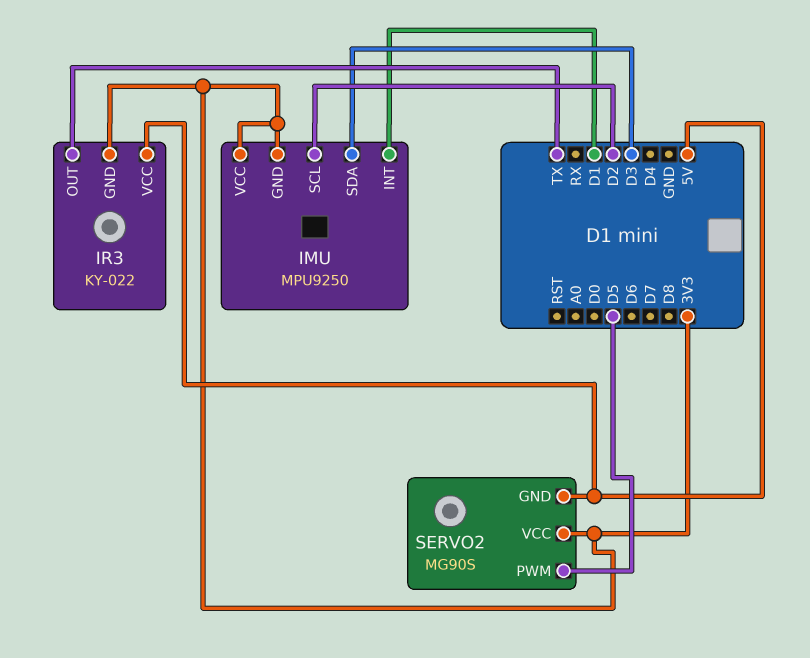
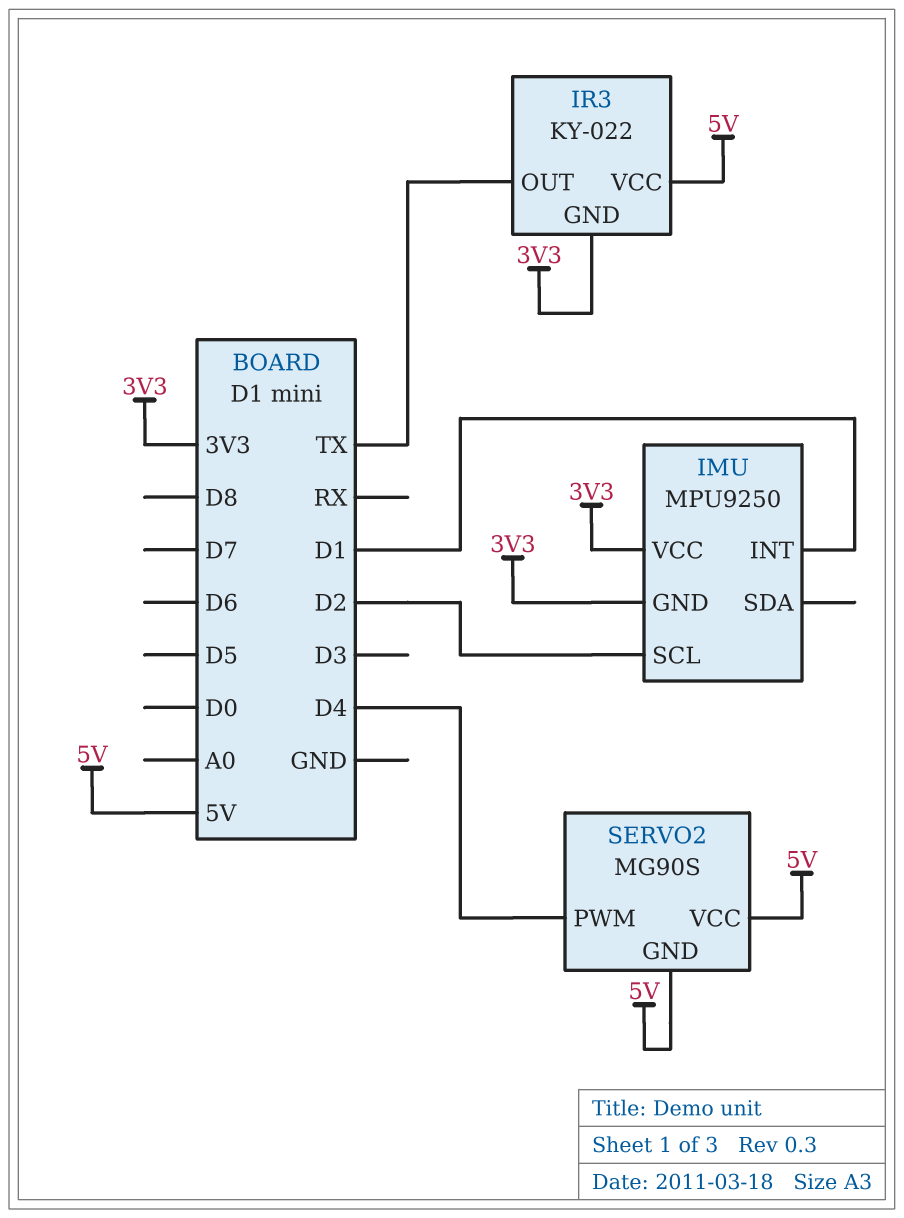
IMU pin SDA: D3 -> none
SERVO2 pin PWM: D5 -> D4
SERVO2 pin VCC: 3V3 -> 5V

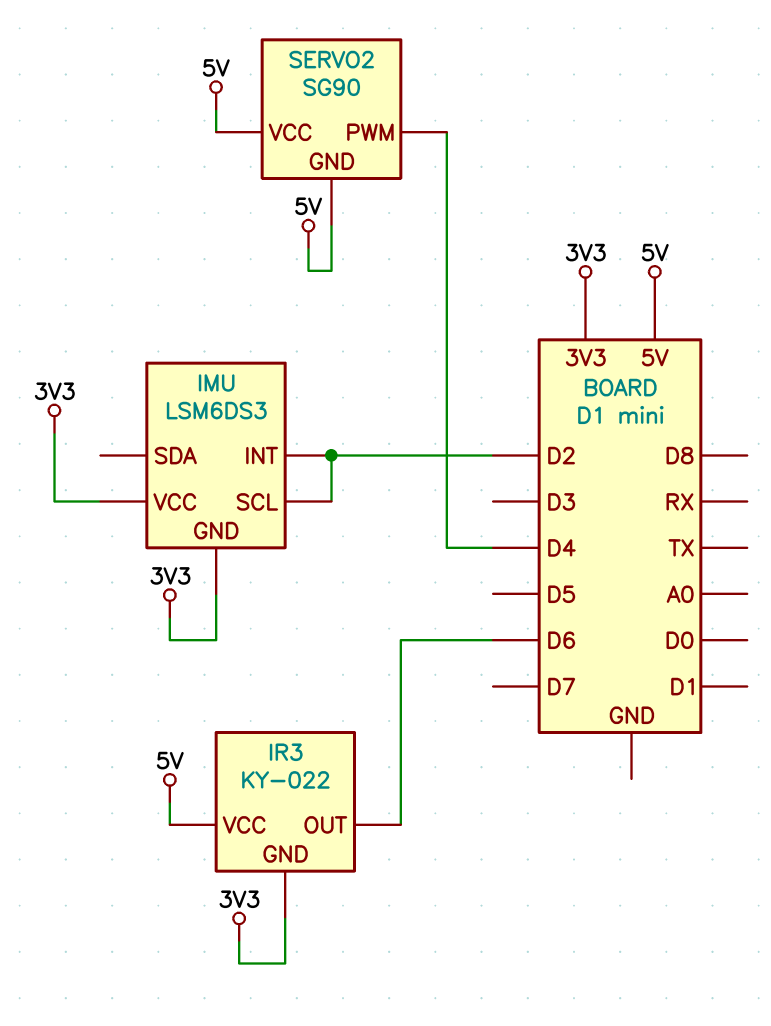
IMU: MPU9250 -> LSM6DS3
IMU pin INT: D1 -> D2
IR3 pin OUT: TX -> D6
SERVO2: MG90S -> SG90

